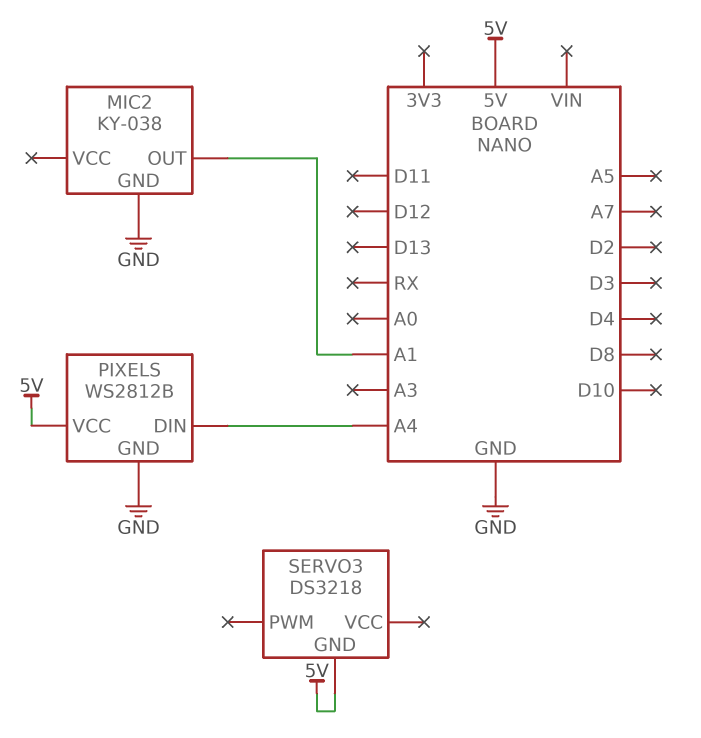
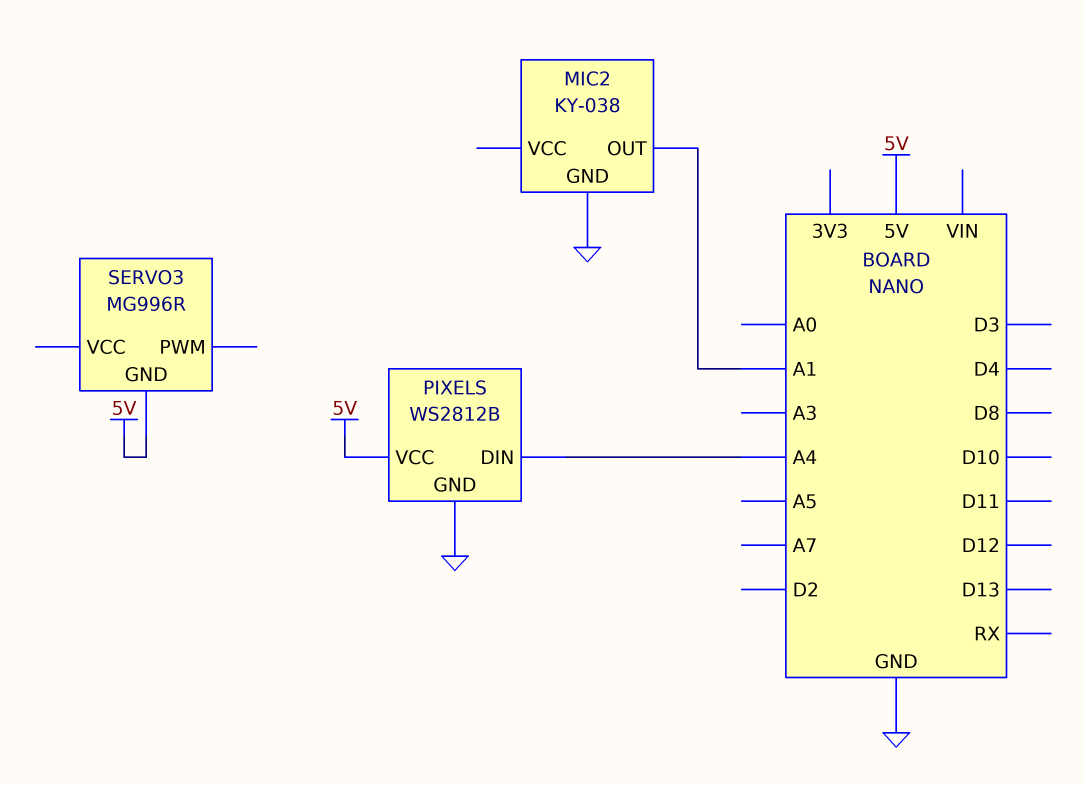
SERVO3: DS3218 -> MG996R

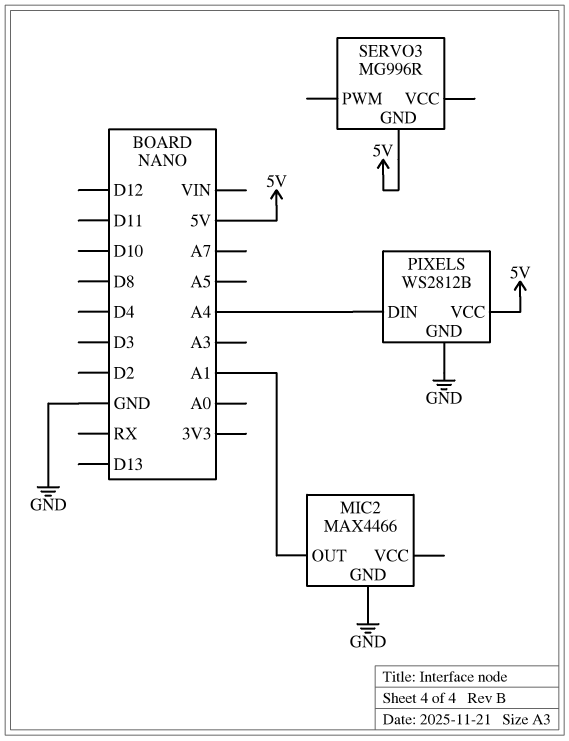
MIC2: KY-038 -> MAX4466

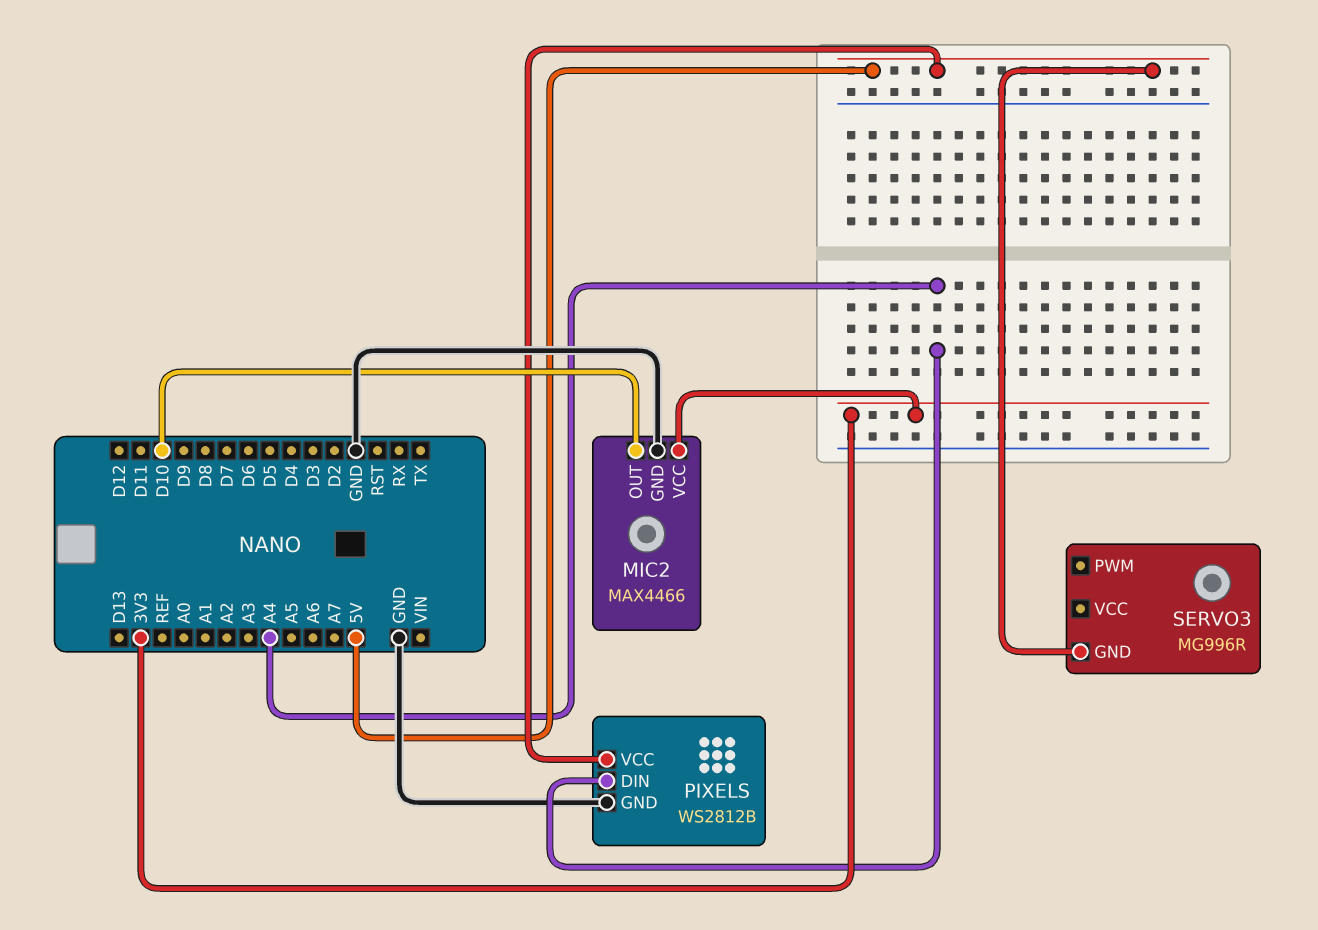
MIC2 pin OUT: A1 -> D10
MIC2 pin VCC: none -> 3V3

